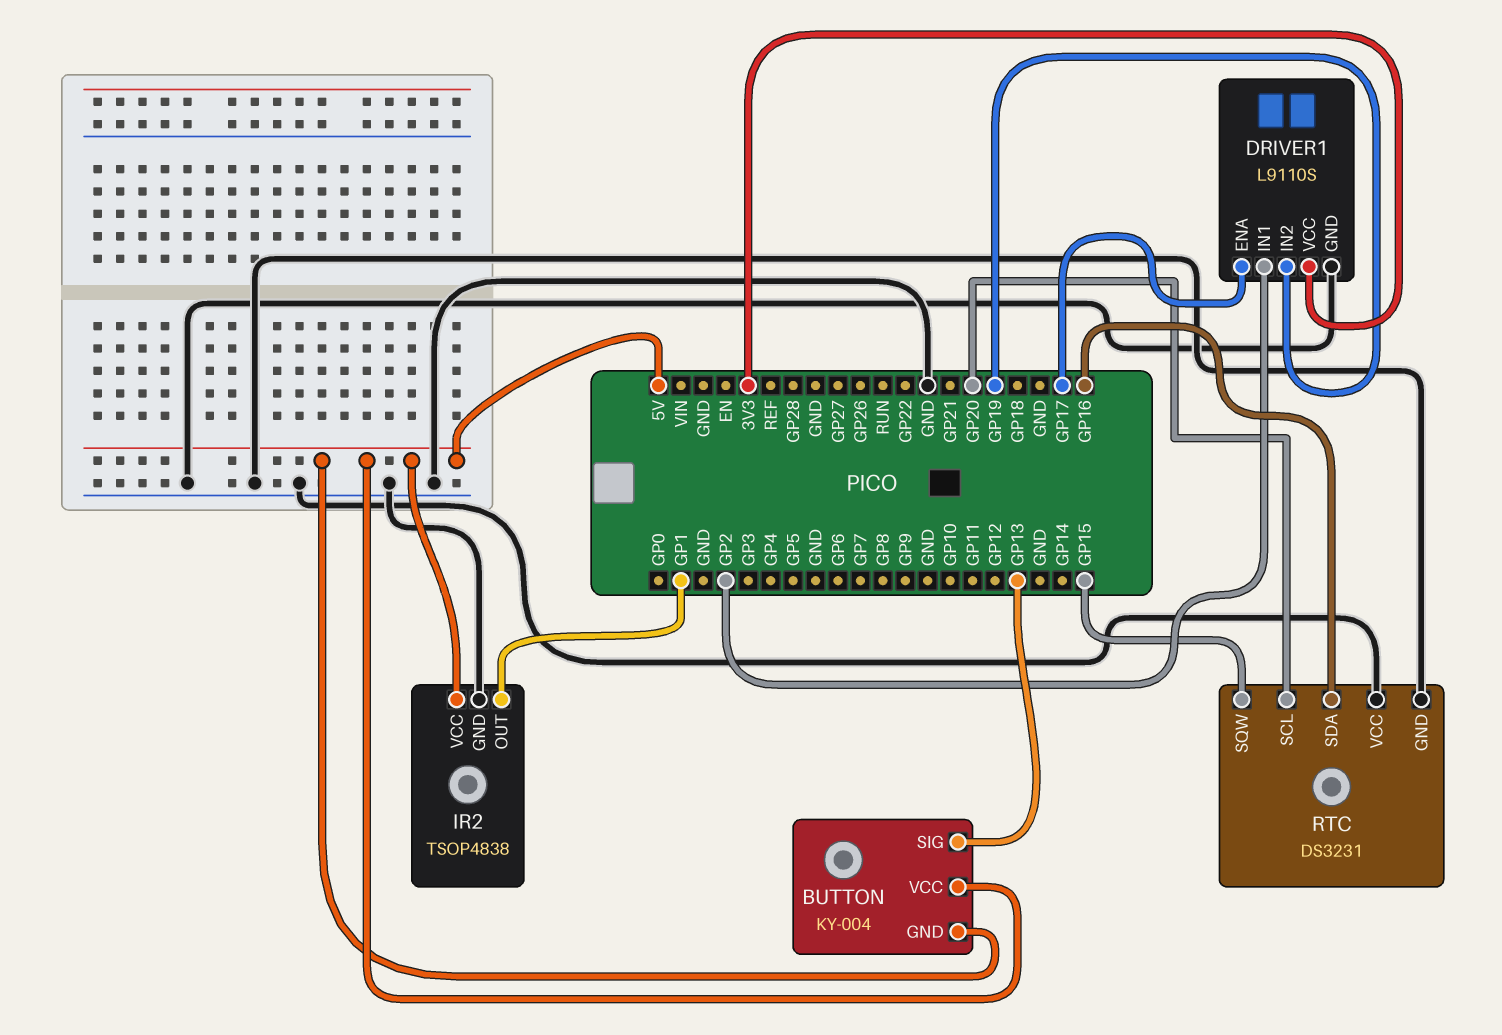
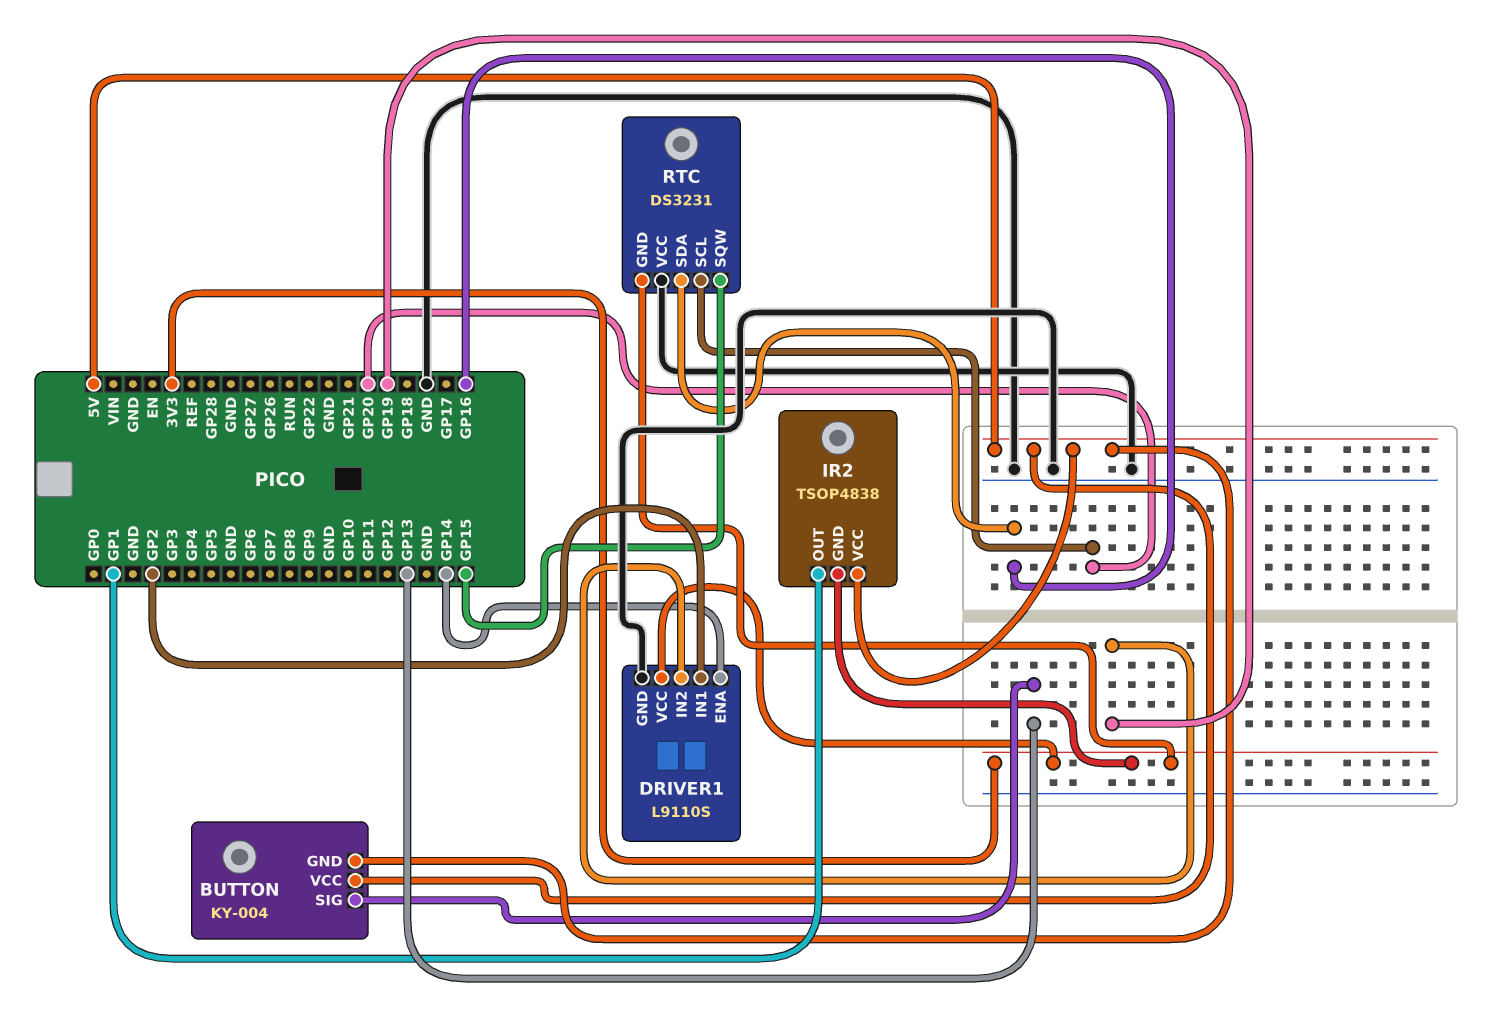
DRIVER1 pin ENA: GP17 -> GP14
IR2 pin GND: GND -> 3V3
RTC pin GND: GND -> 3V3

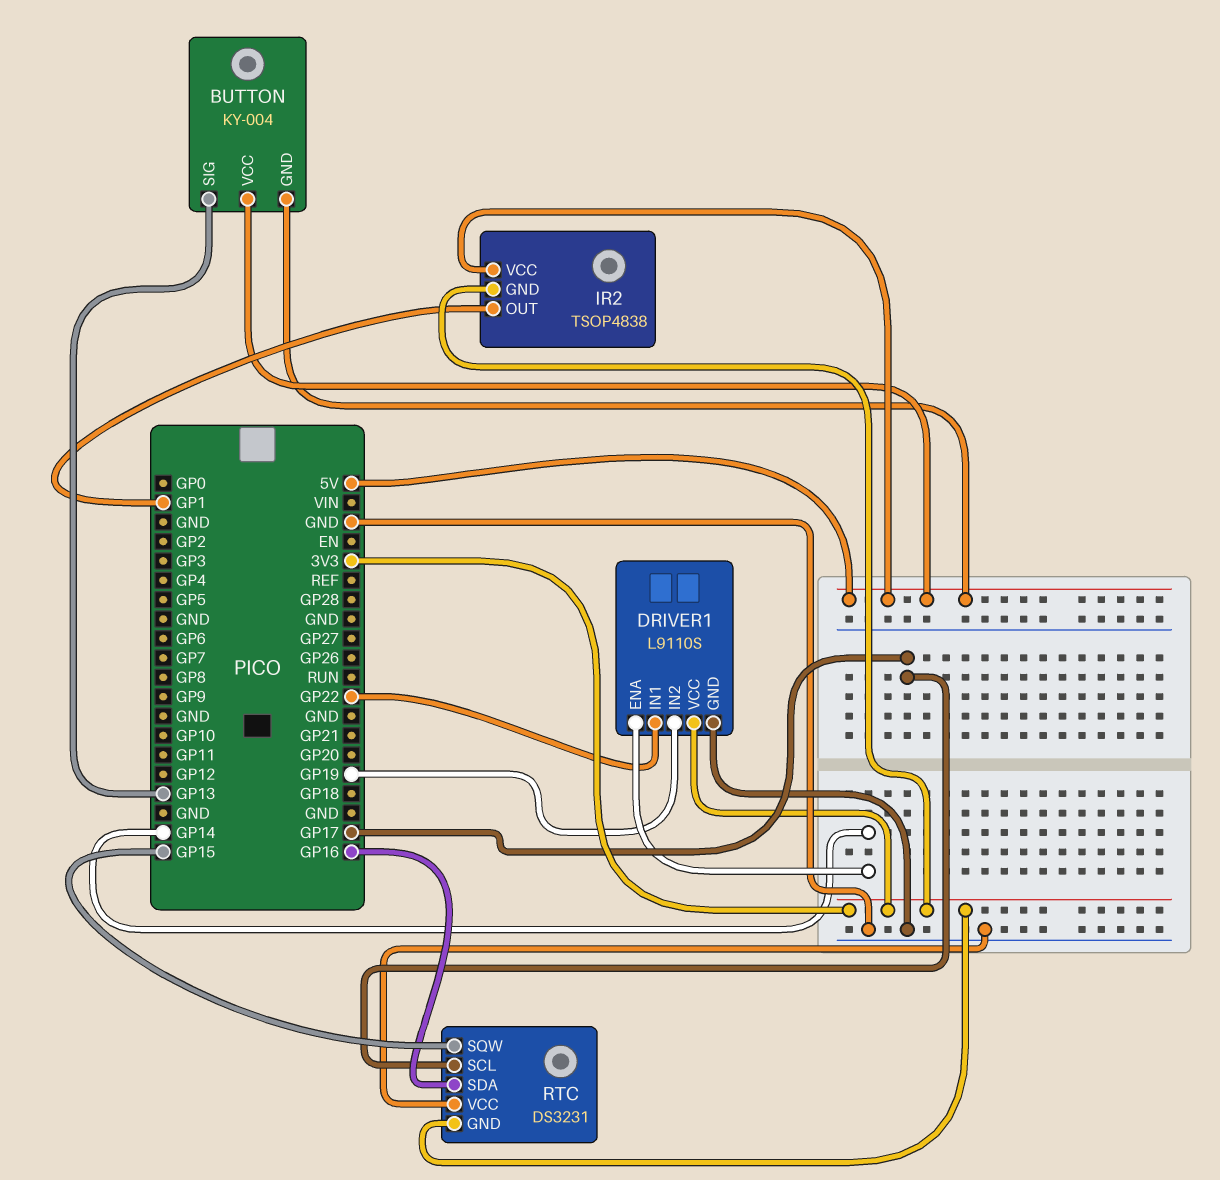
DRIVER1 pin IN1: GP2 -> GP22
RTC pin SCL: GP20 -> GP17

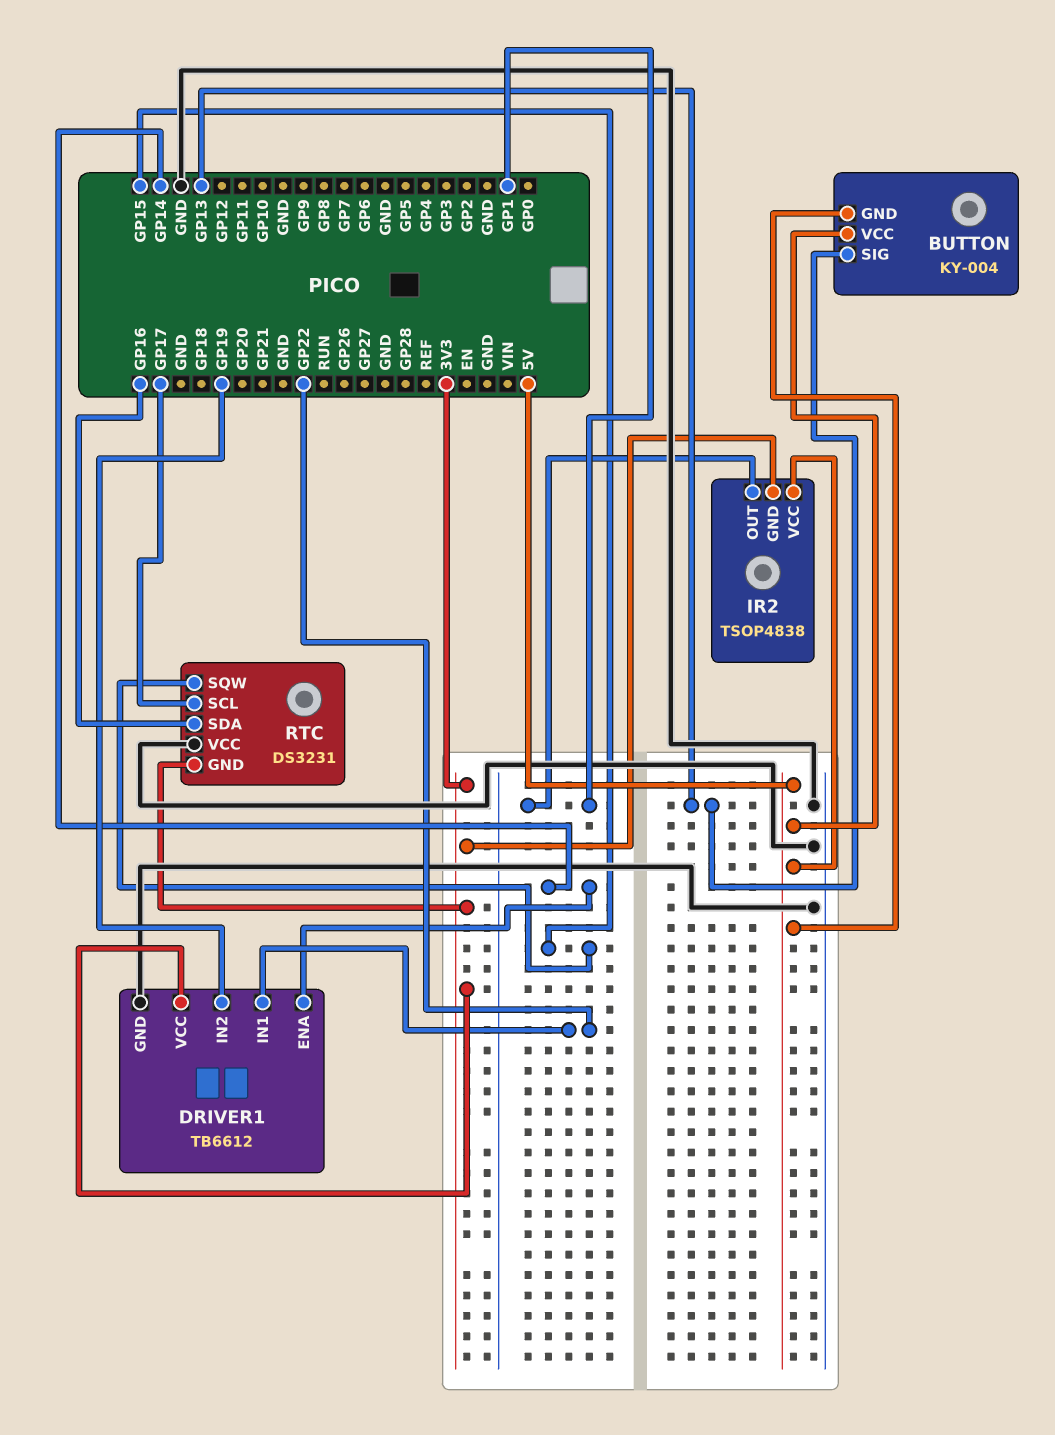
DRIVER1: L9110S -> TB6612

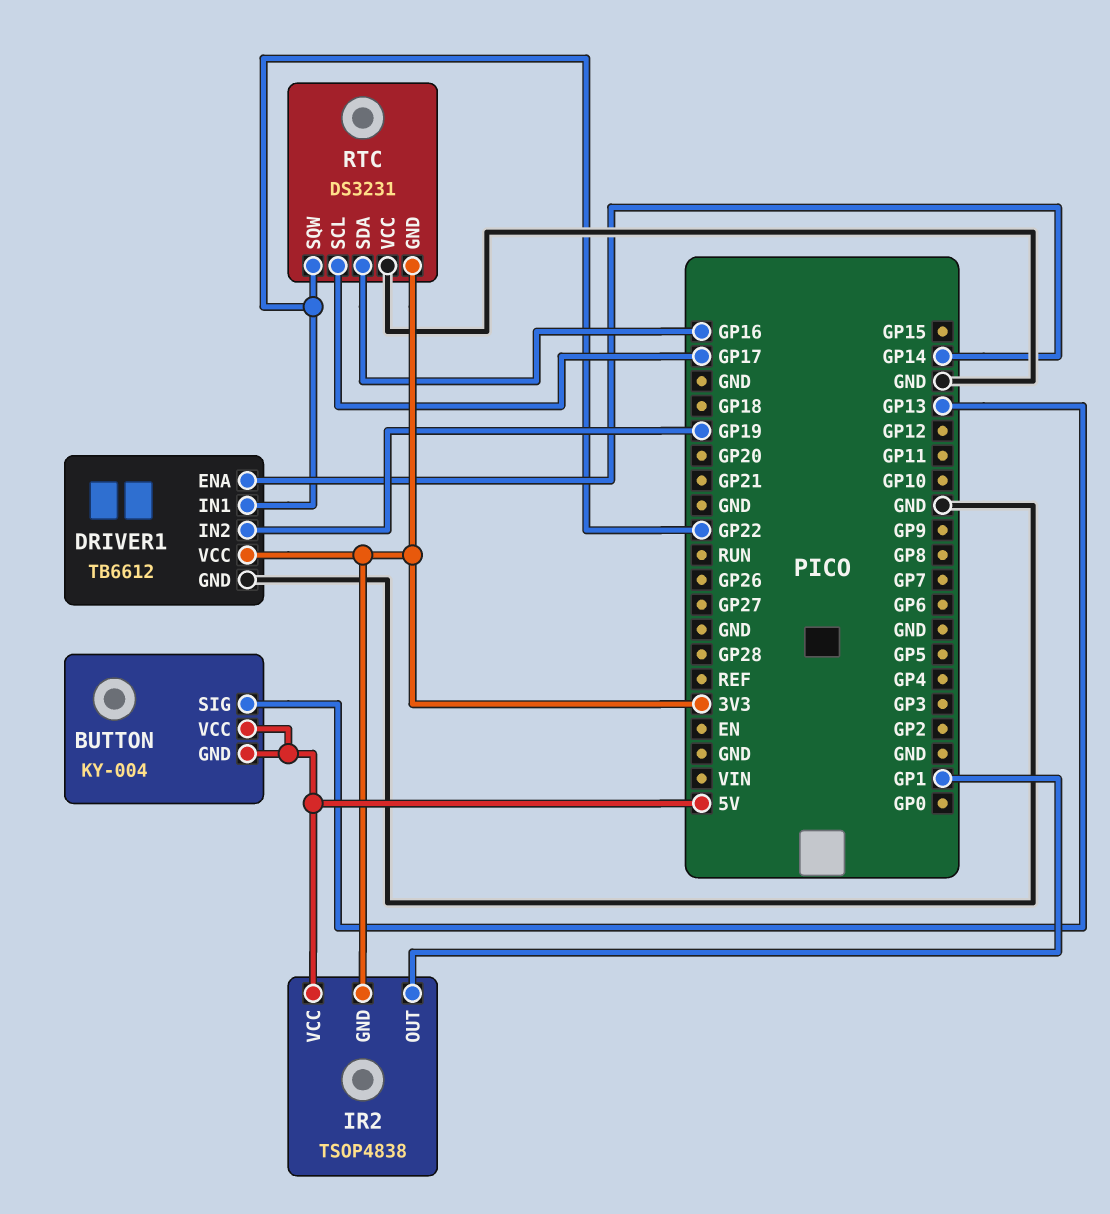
RTC pin SQW: GP15 -> GP22

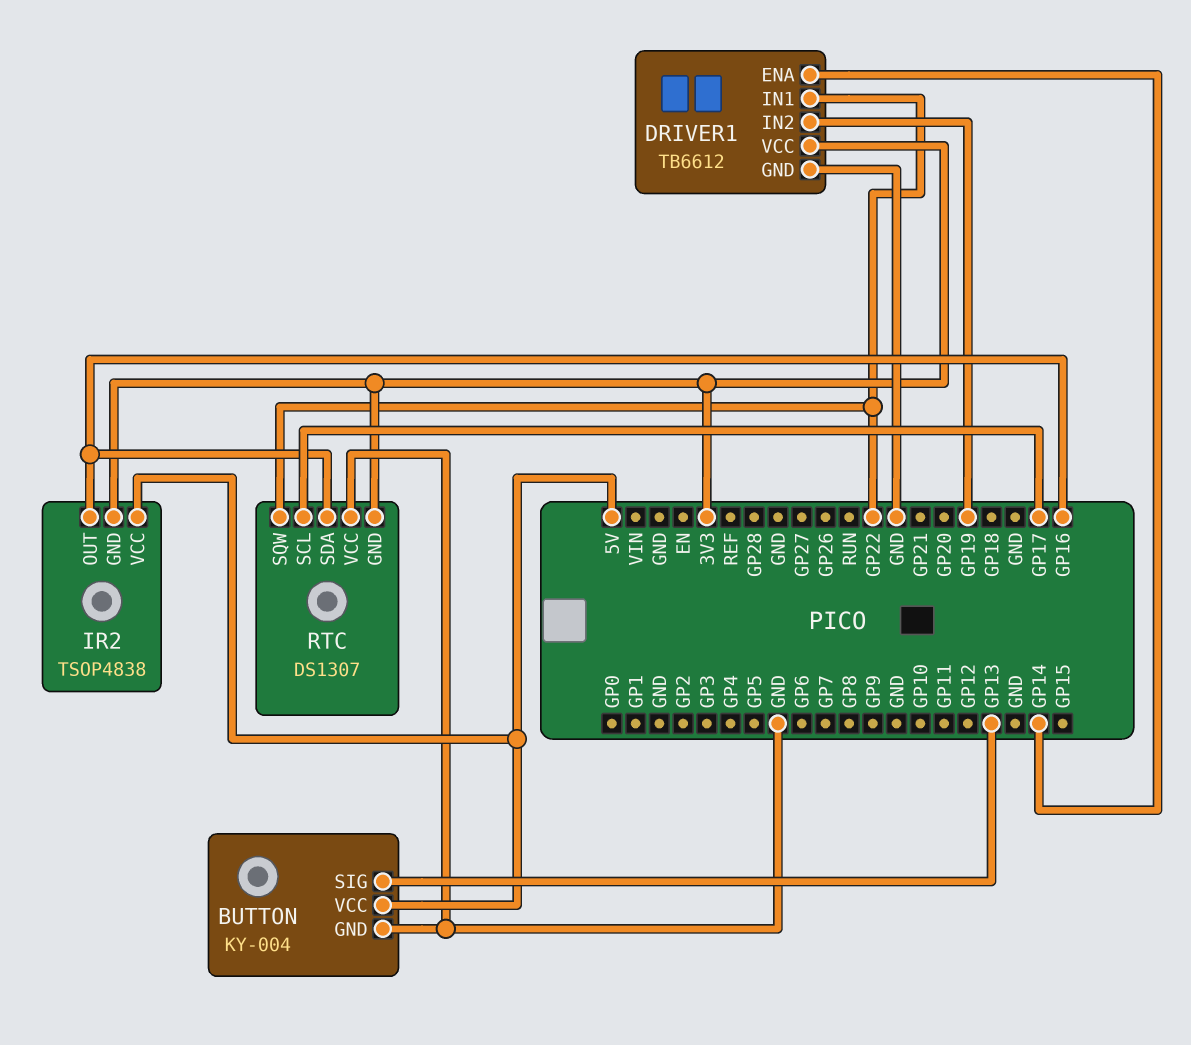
BUTTON pin GND: 5V -> GND
IR2 pin OUT: GP1 -> GP16
RTC: DS3231 -> DS1307

